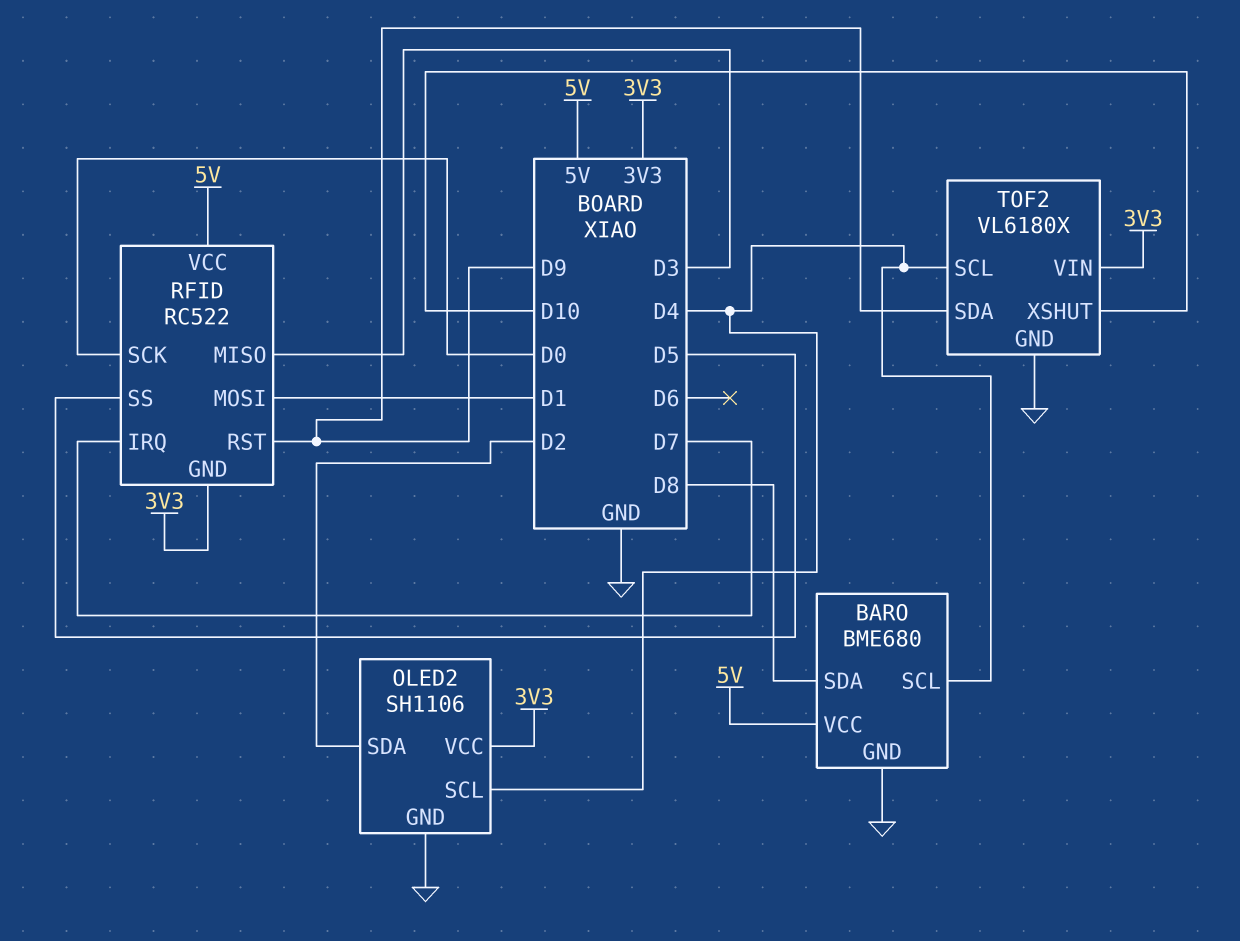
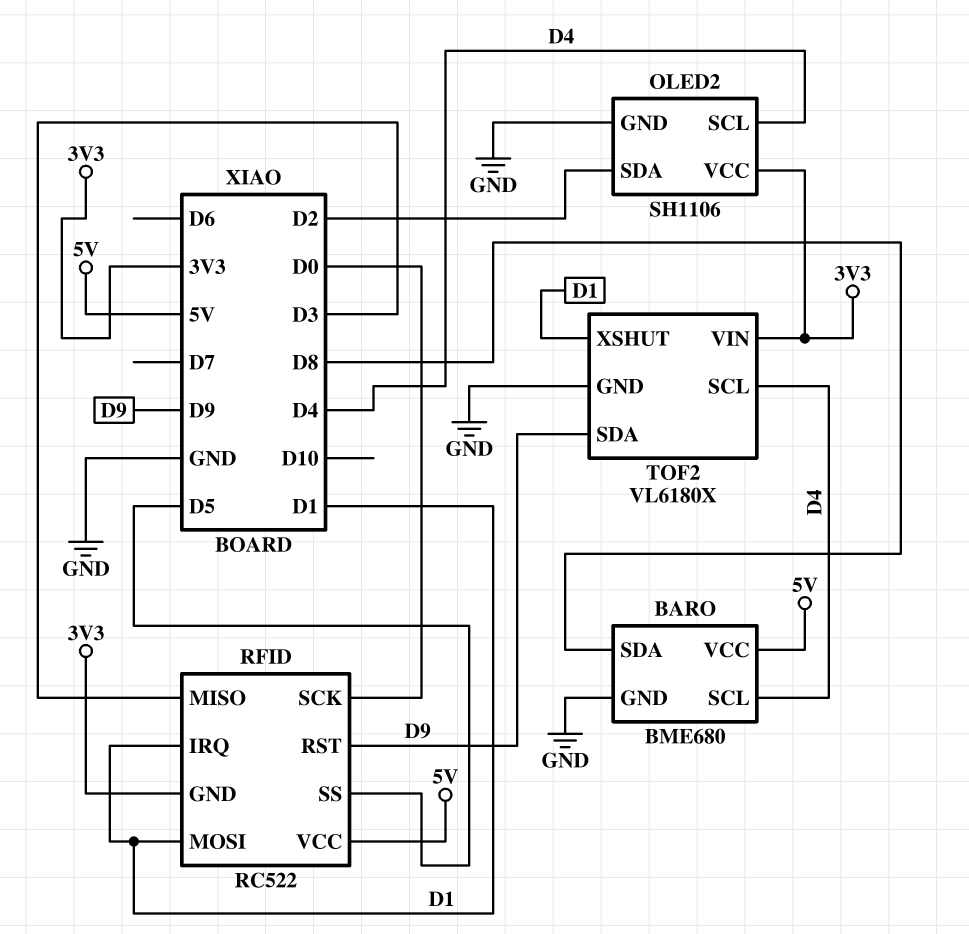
RFID pin IRQ: D7 -> D1
TOF2 pin XSHUT: D10 -> D1

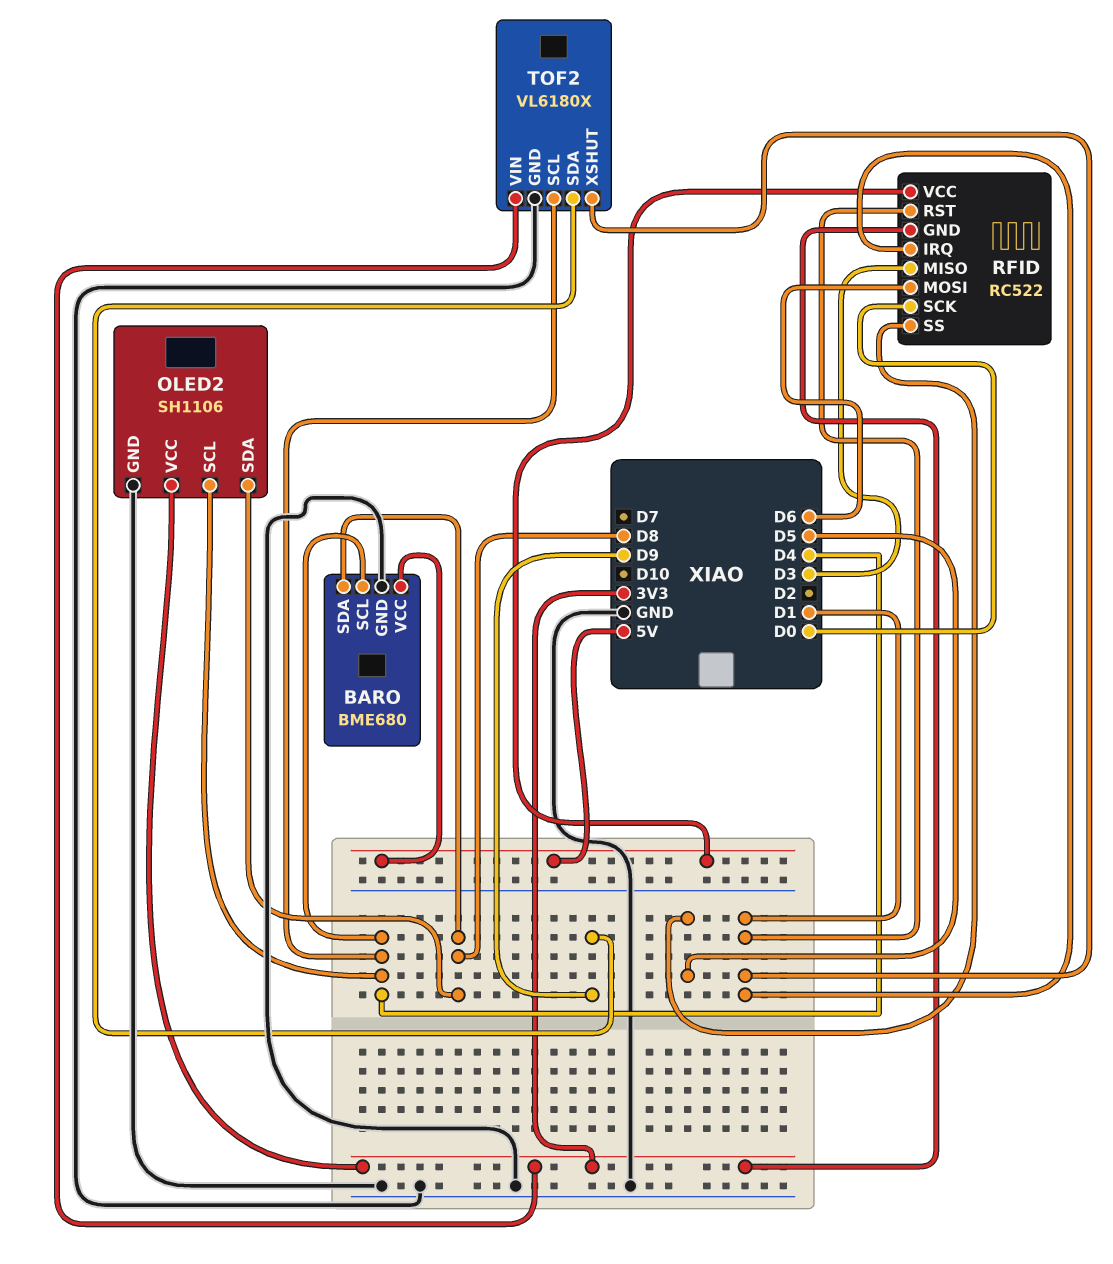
OLED2 pin SDA: D2 -> D8
RFID pin MOSI: D1 -> D6
RFID pin RST: D9 -> D1

